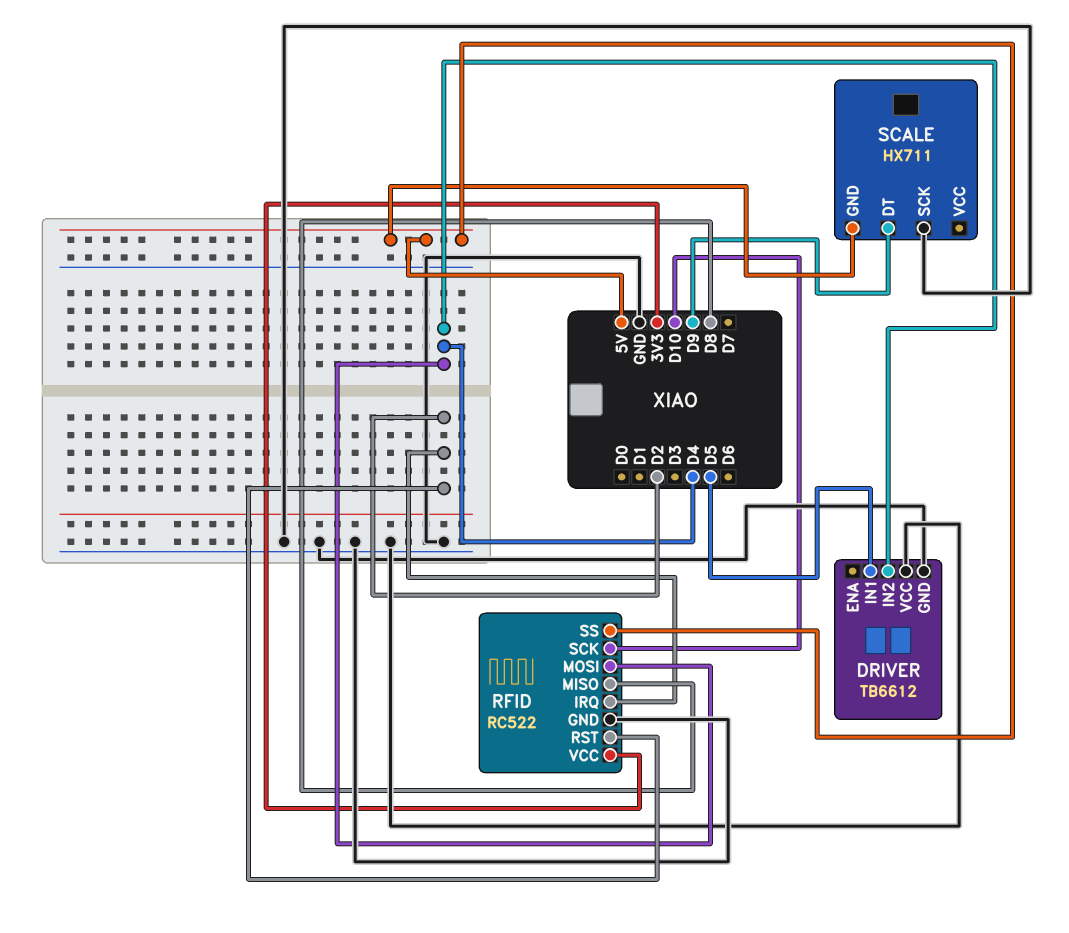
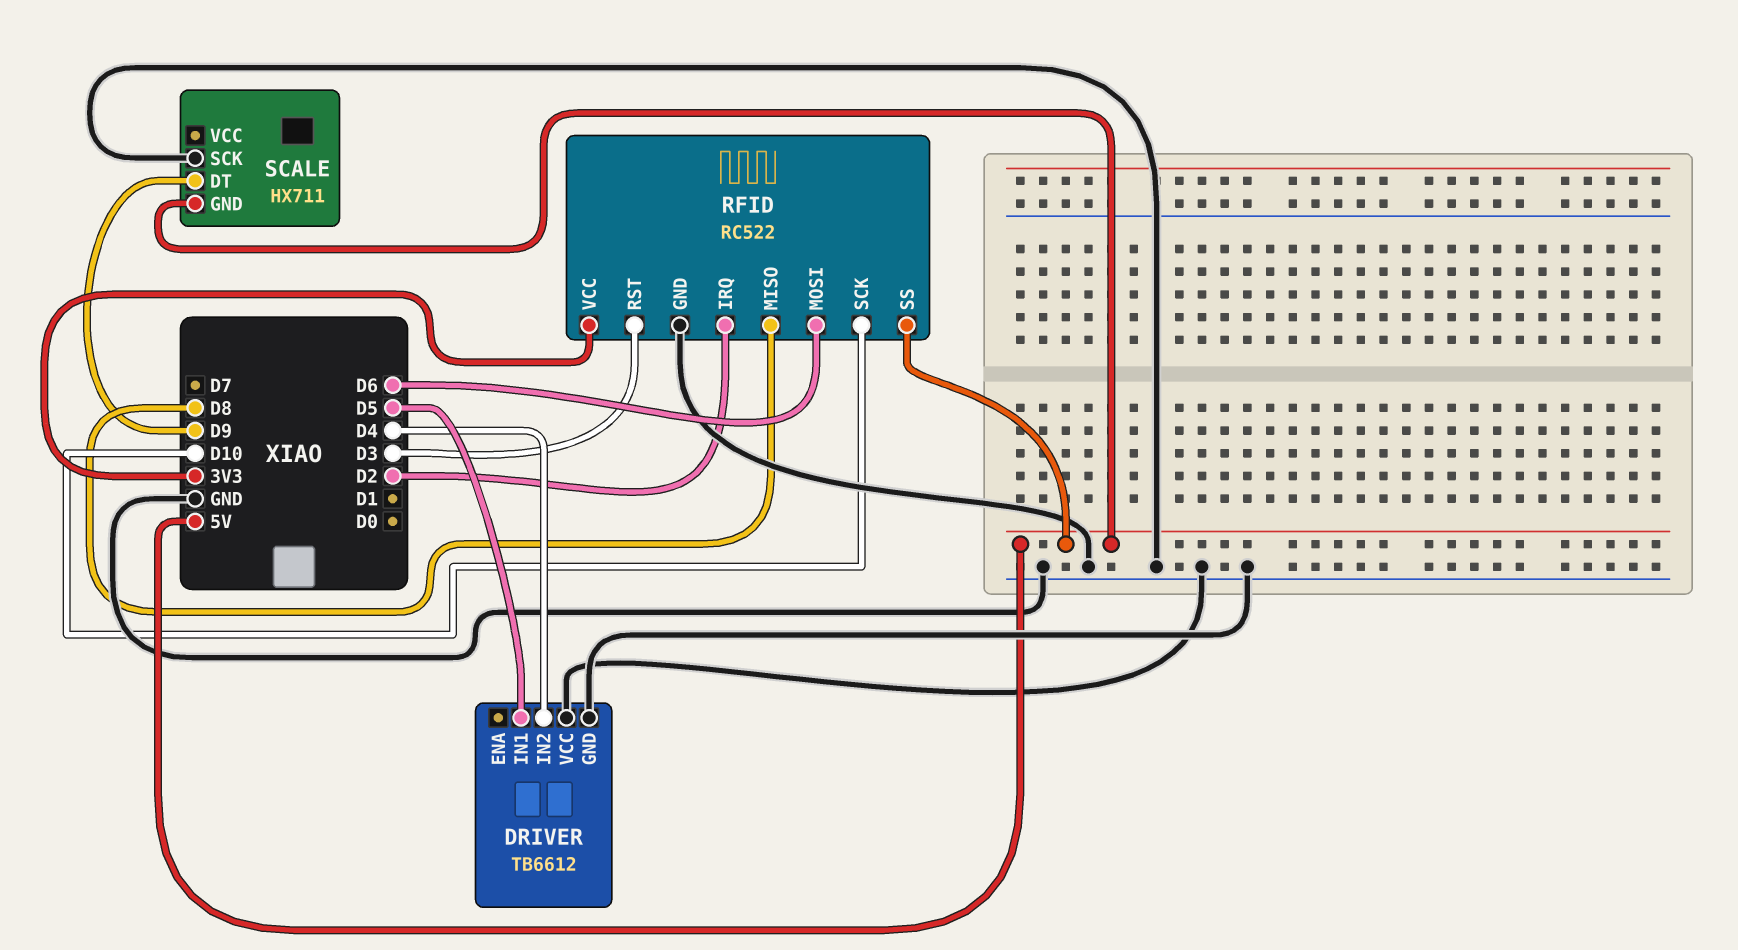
RFID pin MOSI: D4 -> D6
RFID pin RST: D2 -> D3

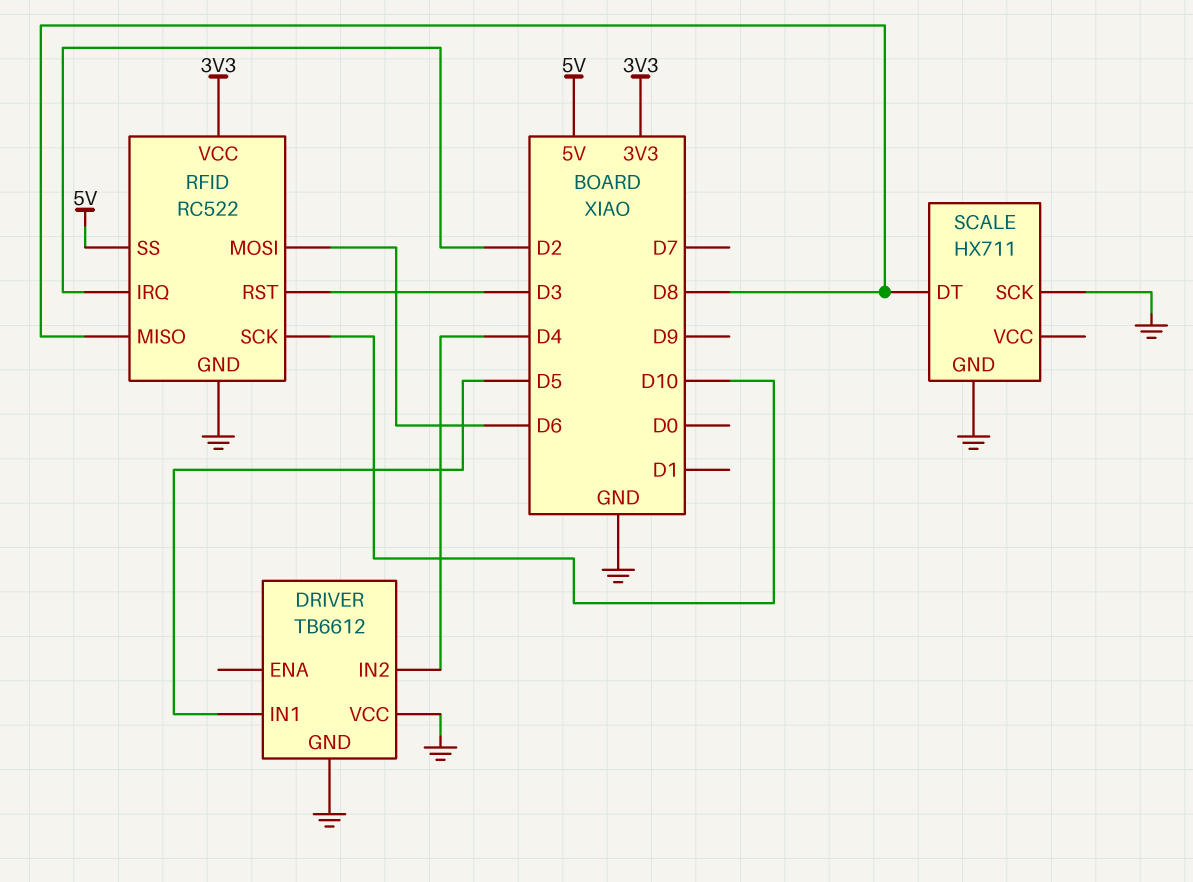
SCALE pin DT: D9 -> D8
SCALE pin GND: 5V -> GND

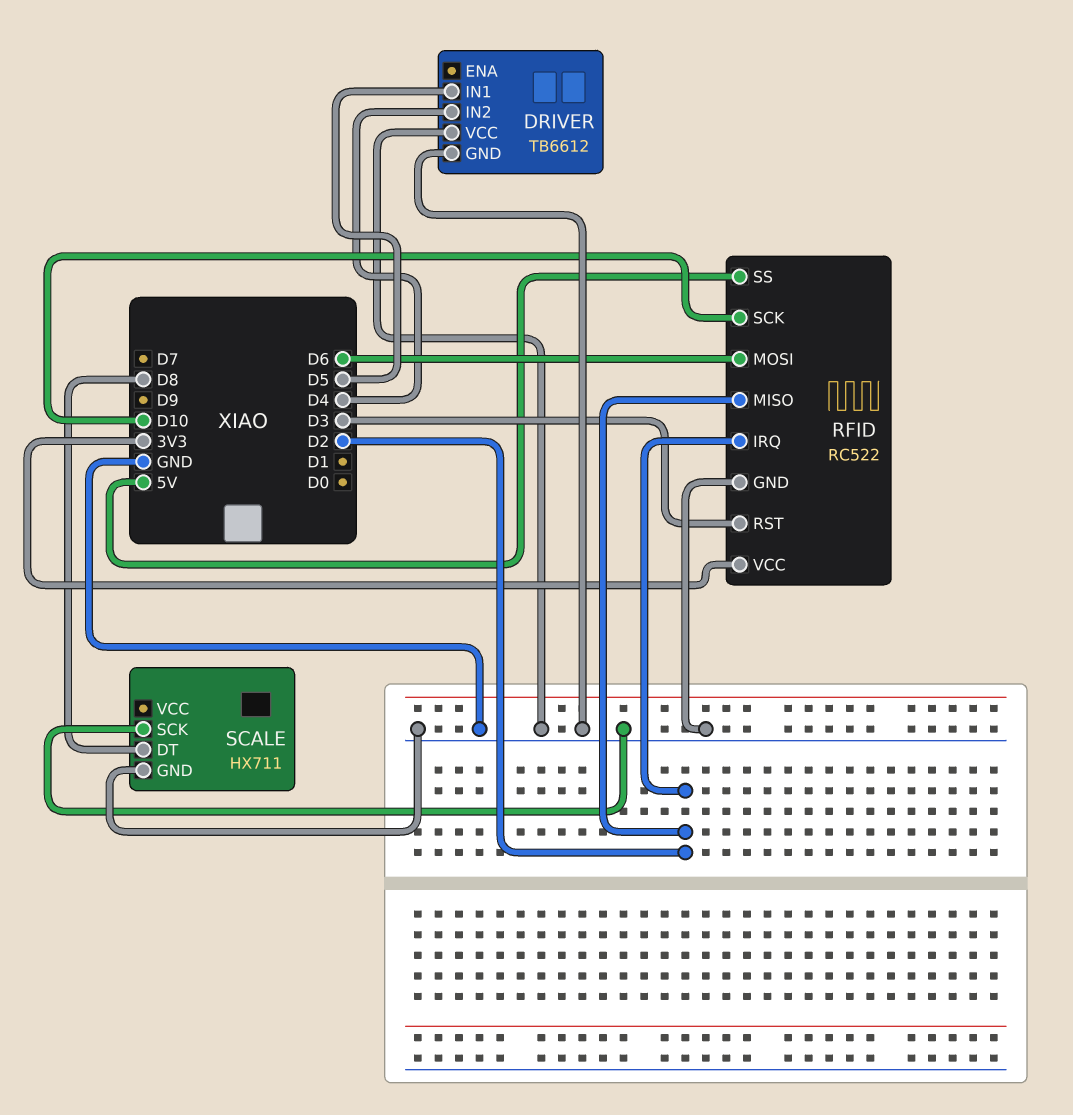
RFID pin MISO: D8 -> D2

